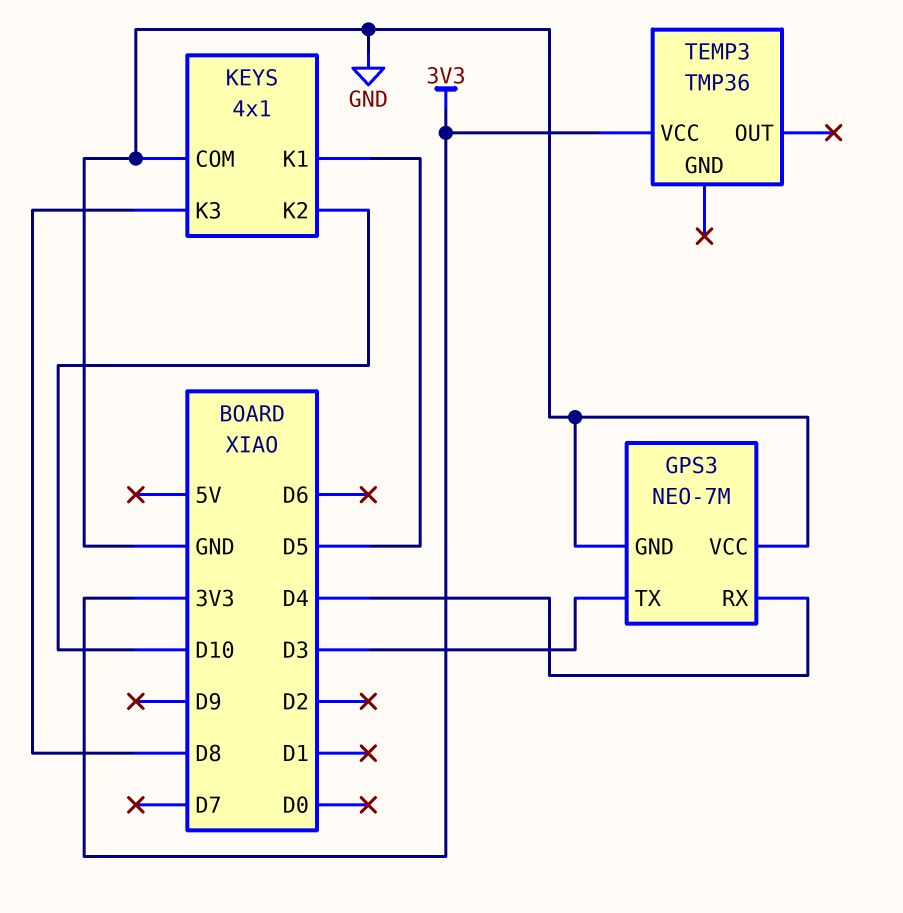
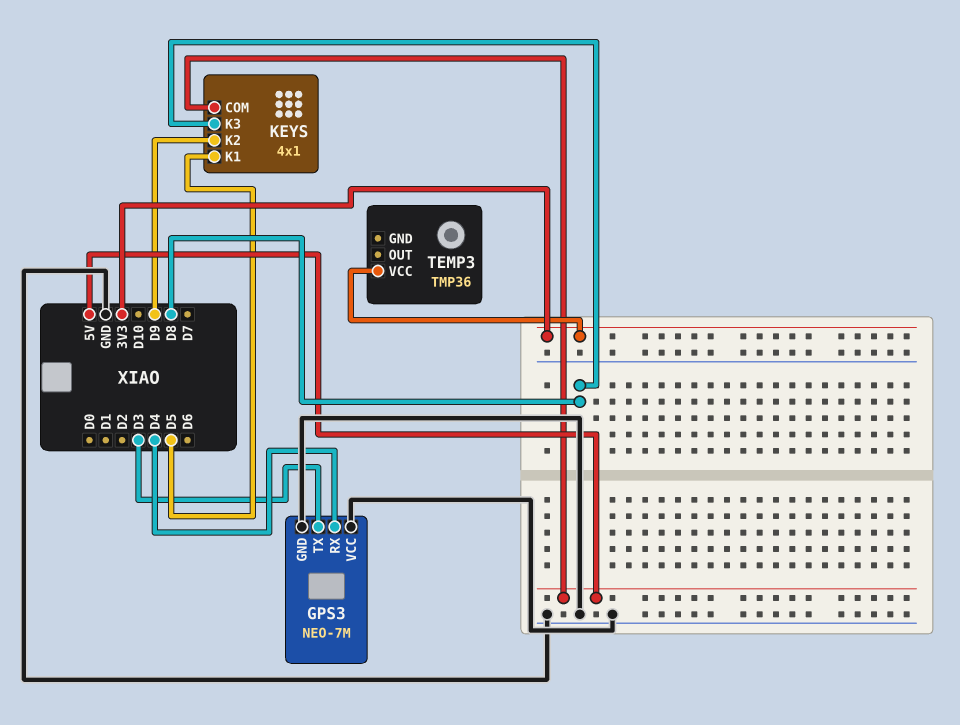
KEYS pin COM: GND -> 5V
KEYS pin K2: D10 -> D9

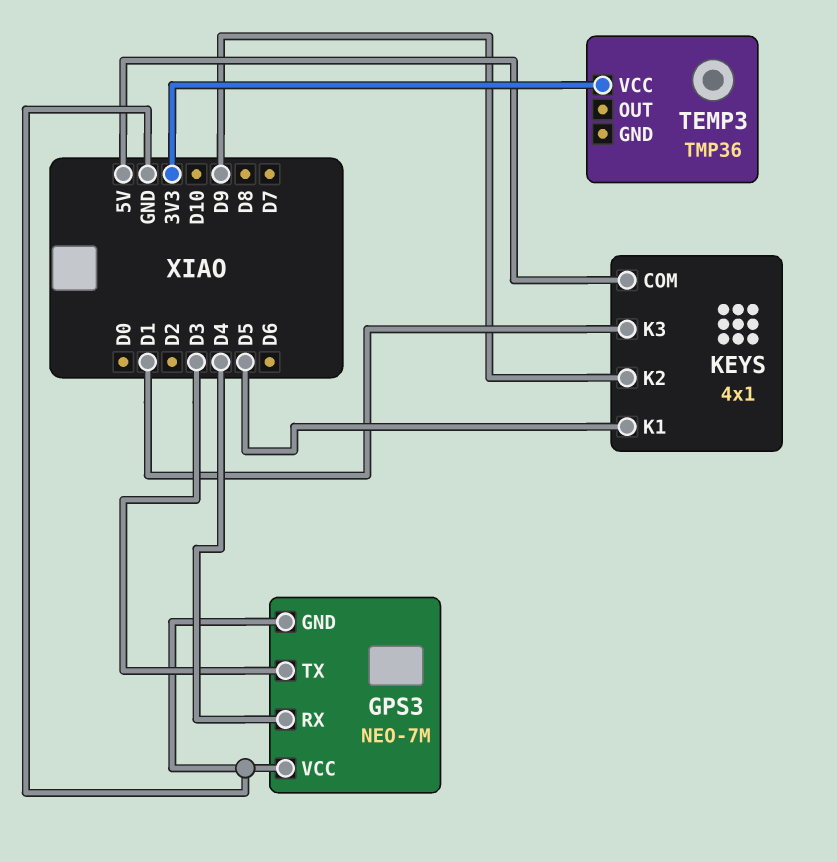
KEYS pin K3: D8 -> D1

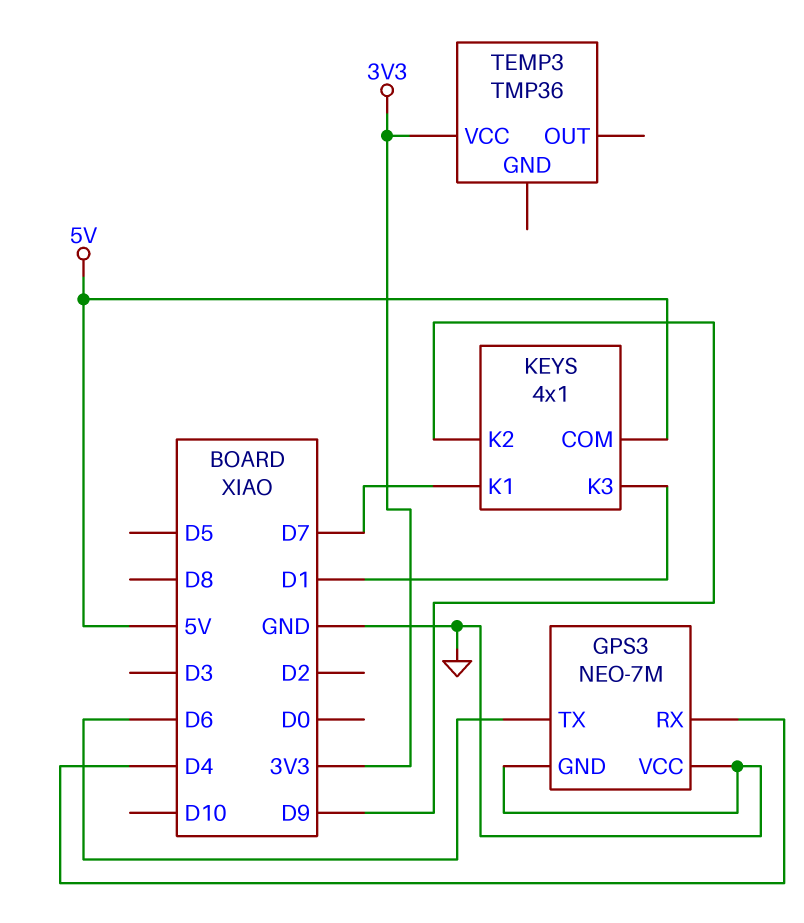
GPS3 pin TX: D3 -> D6
KEYS pin K1: D5 -> D7

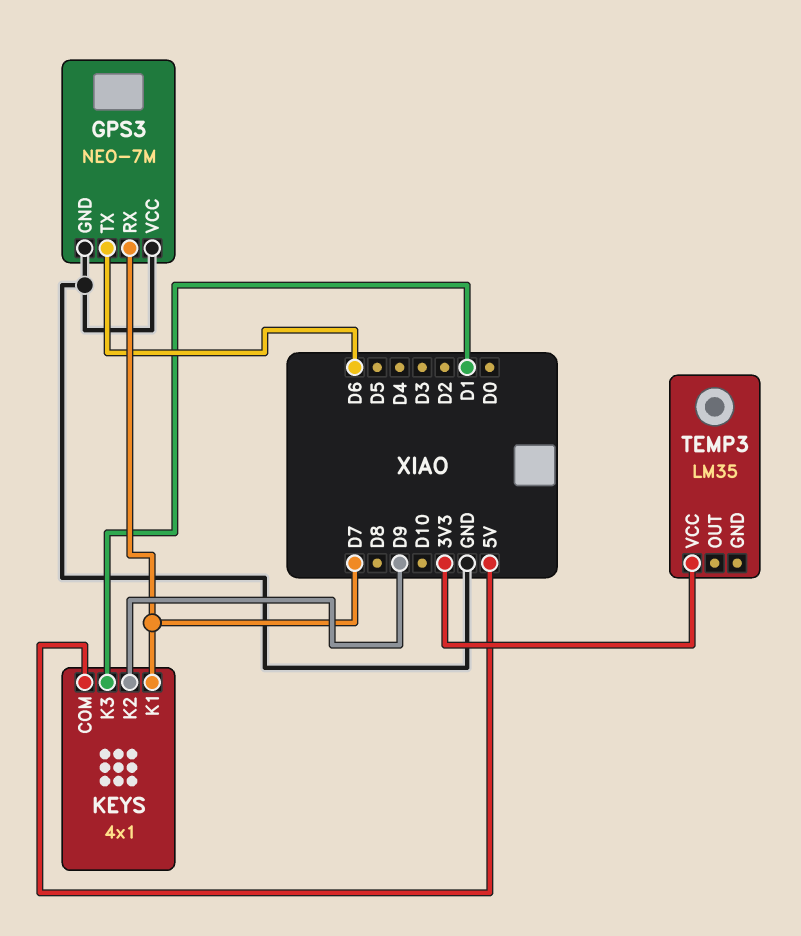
GPS3 pin RX: D4 -> D7
TEMP3: TMP36 -> LM35

